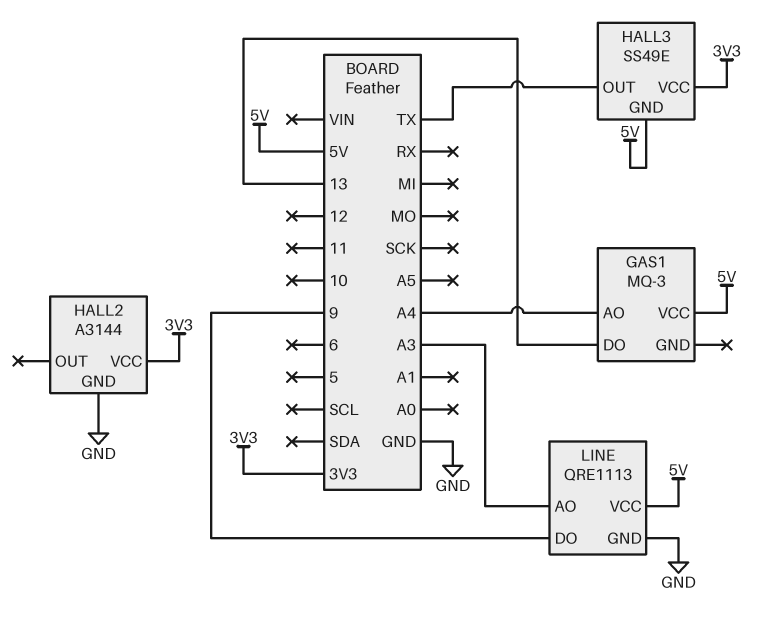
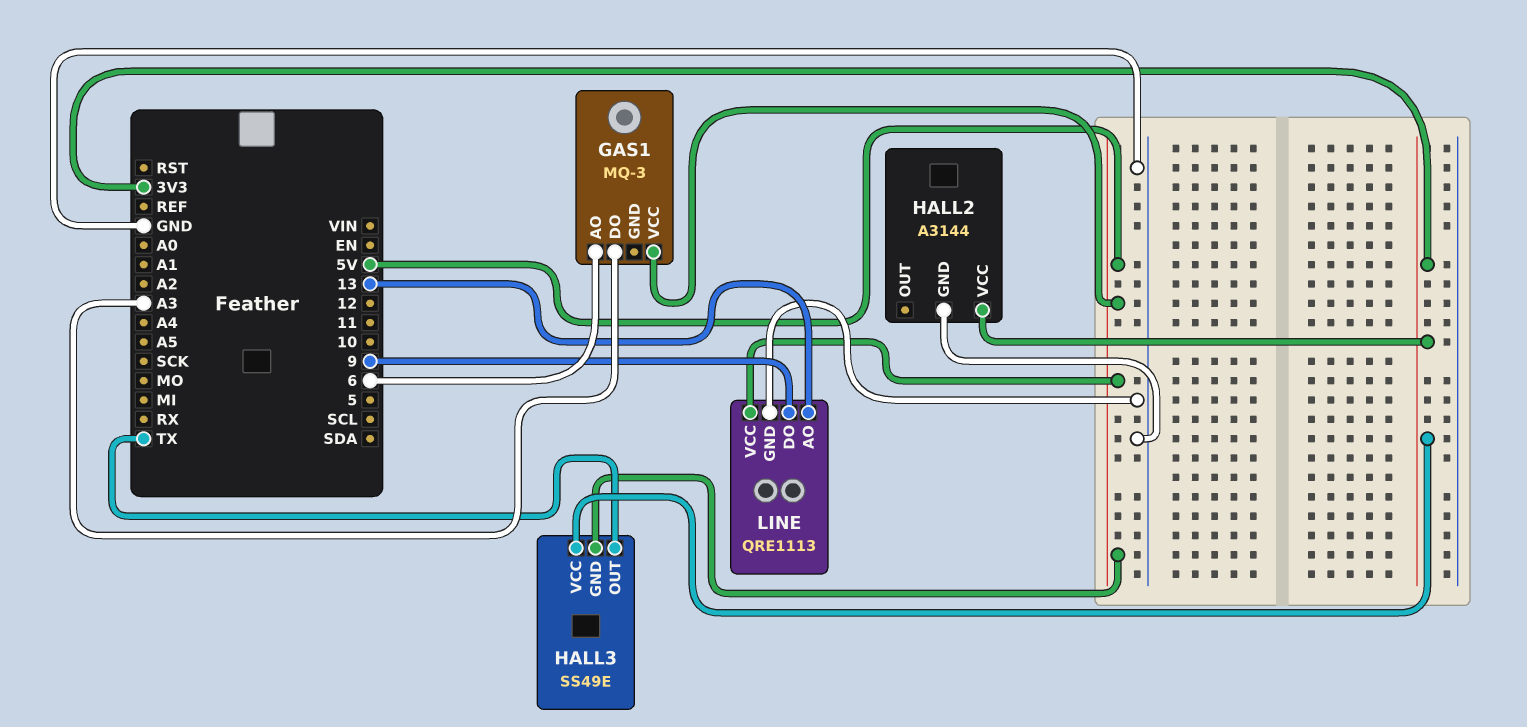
GAS1 pin AO: A4 -> 6
GAS1 pin DO: 13 -> A3
LINE pin AO: A3 -> 13

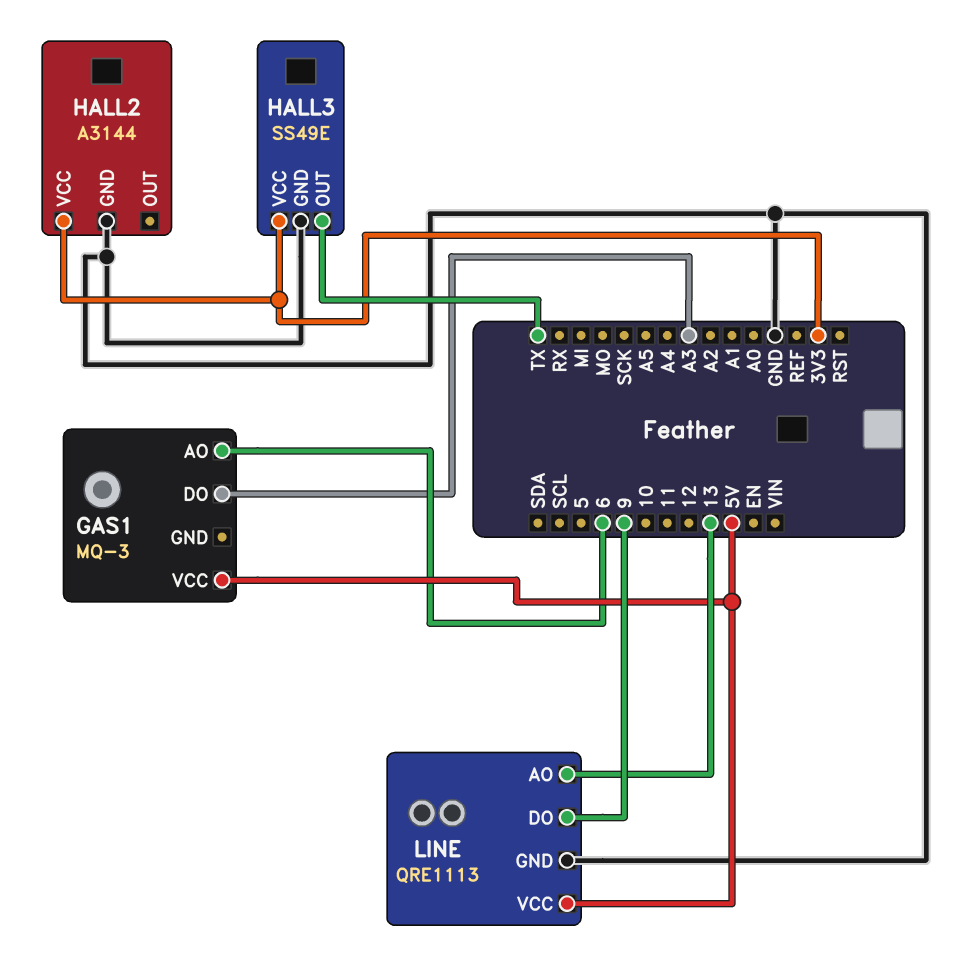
HALL3 pin GND: 5V -> GND

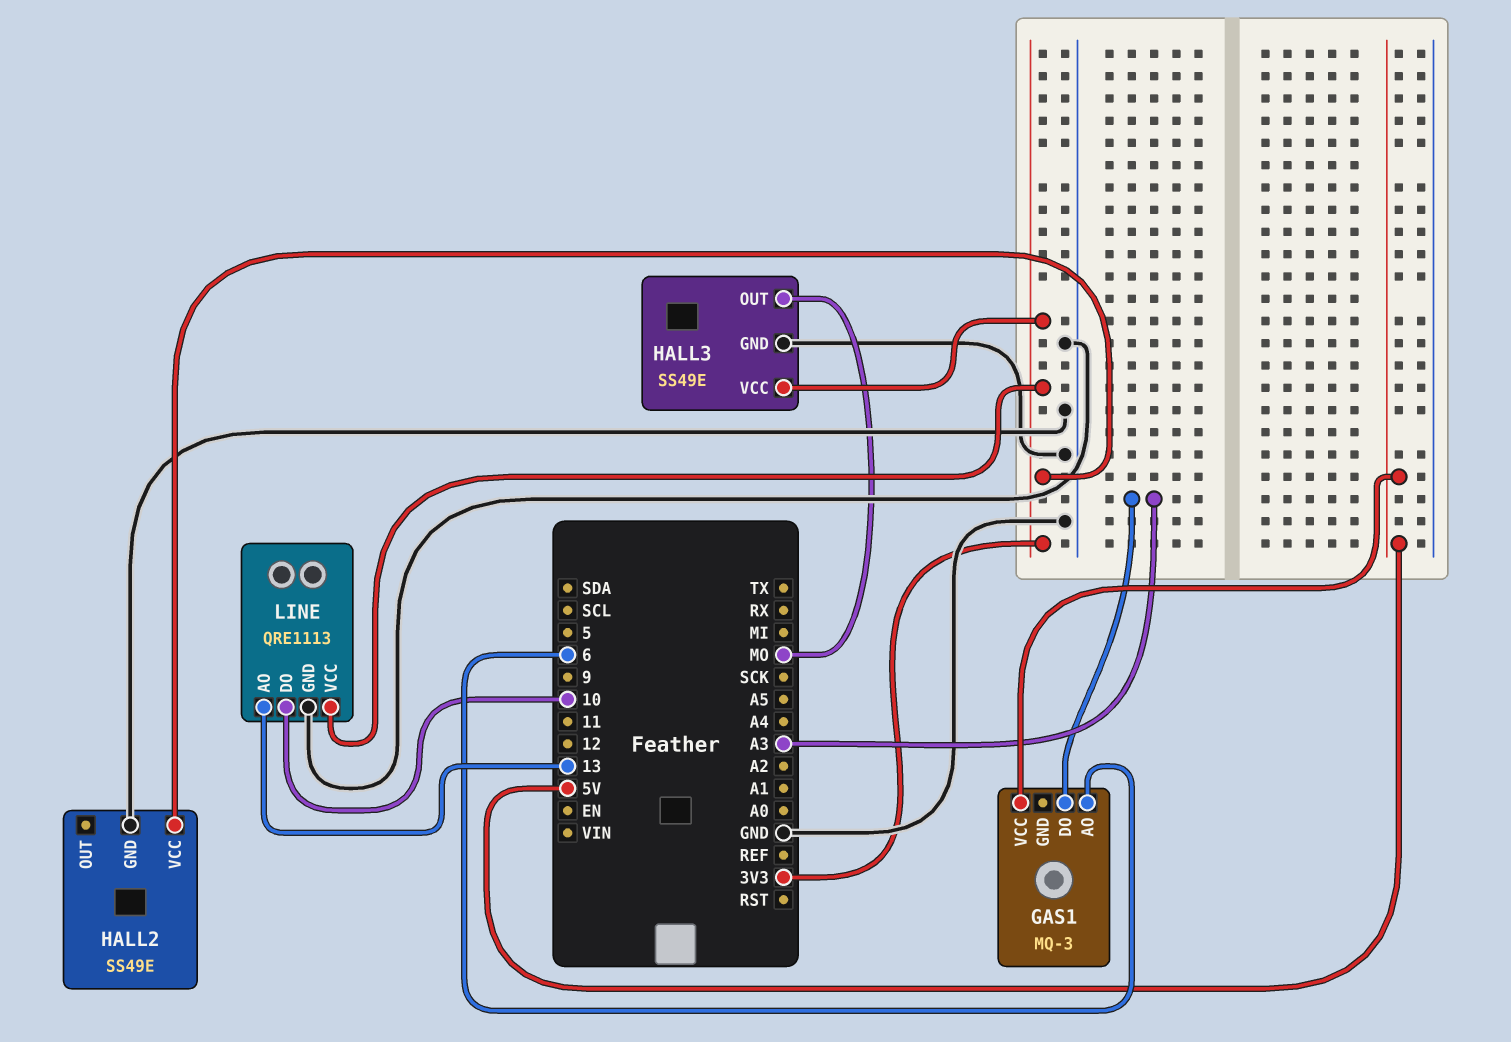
HALL2: A3144 -> SS49E
HALL3 pin OUT: TX -> MO
LINE pin DO: 9 -> 10
LINE pin VCC: 5V -> 3V3

